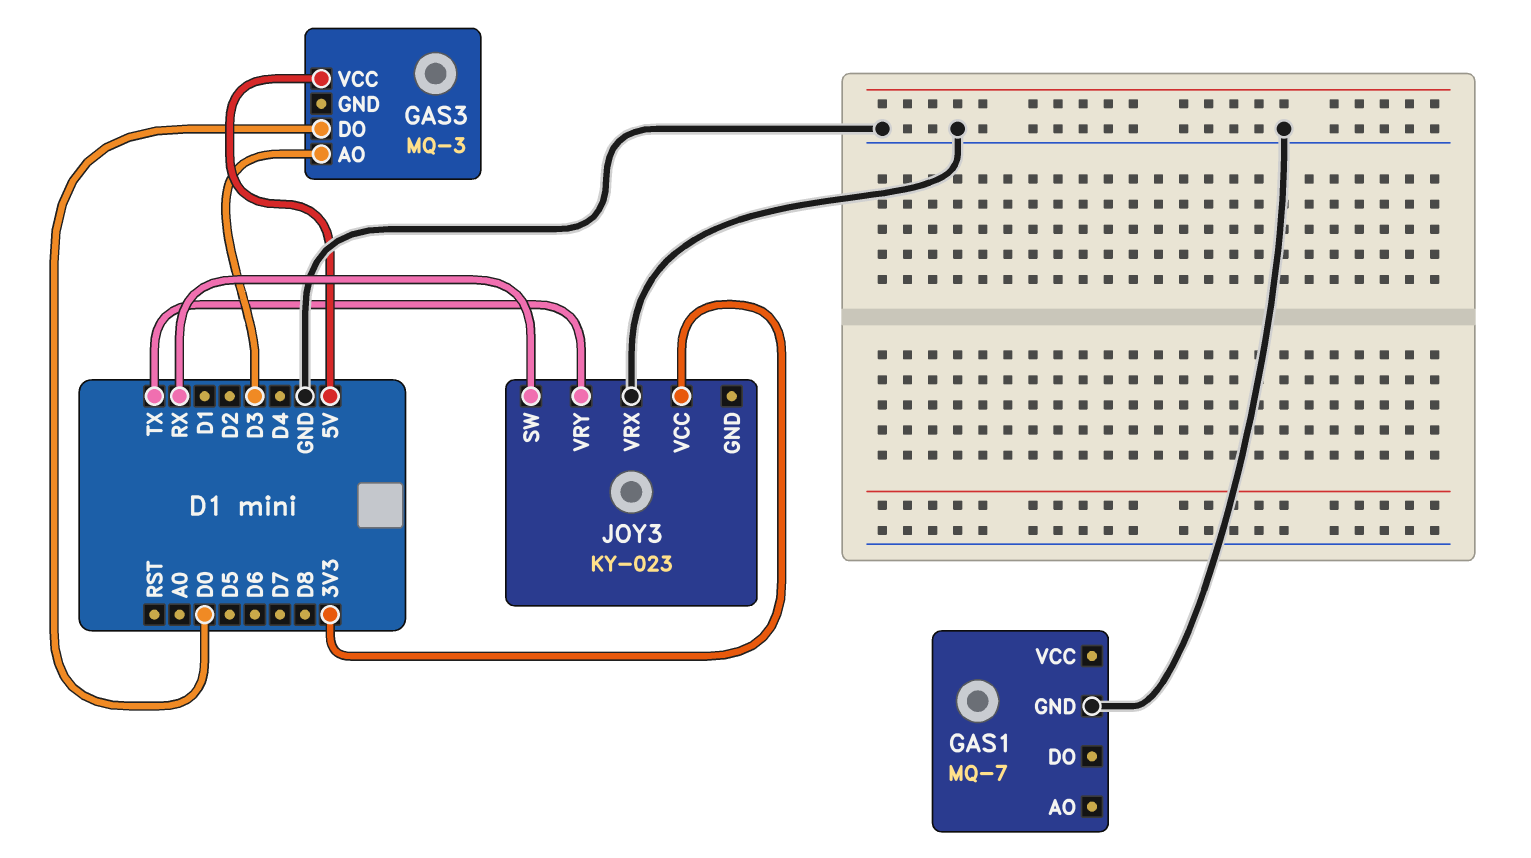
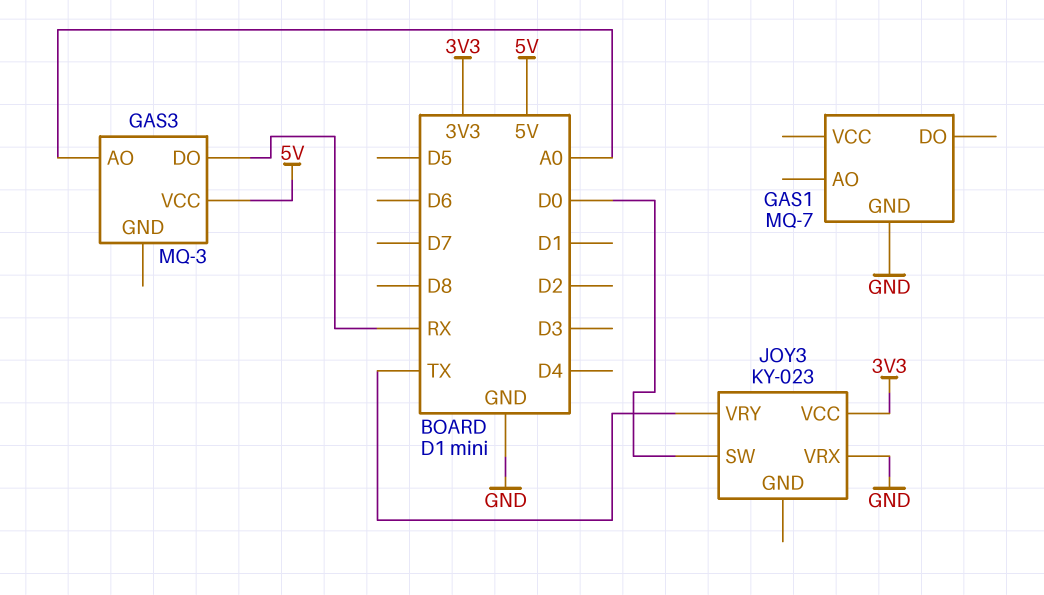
GAS3 pin AO: D3 -> A0
GAS3 pin DO: D0 -> RX
JOY3 pin SW: RX -> D0

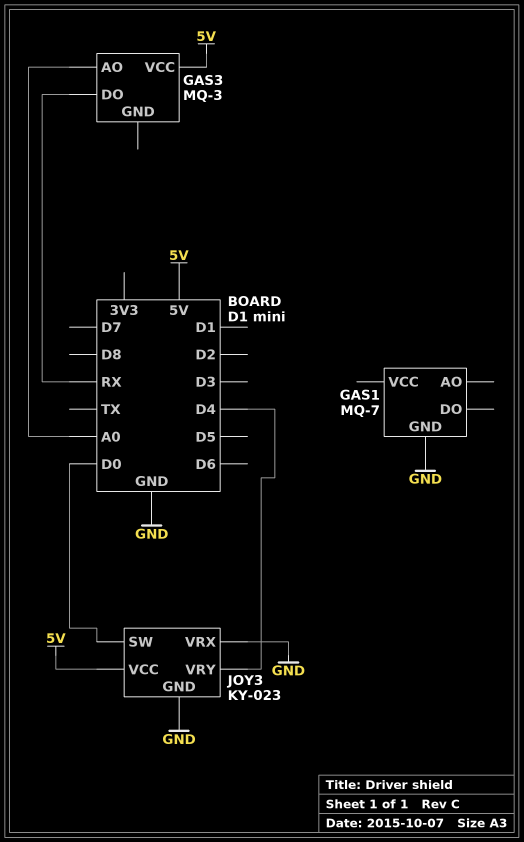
JOY3 pin GND: none -> GND
JOY3 pin VCC: 3V3 -> 5V
JOY3 pin VRY: TX -> D4

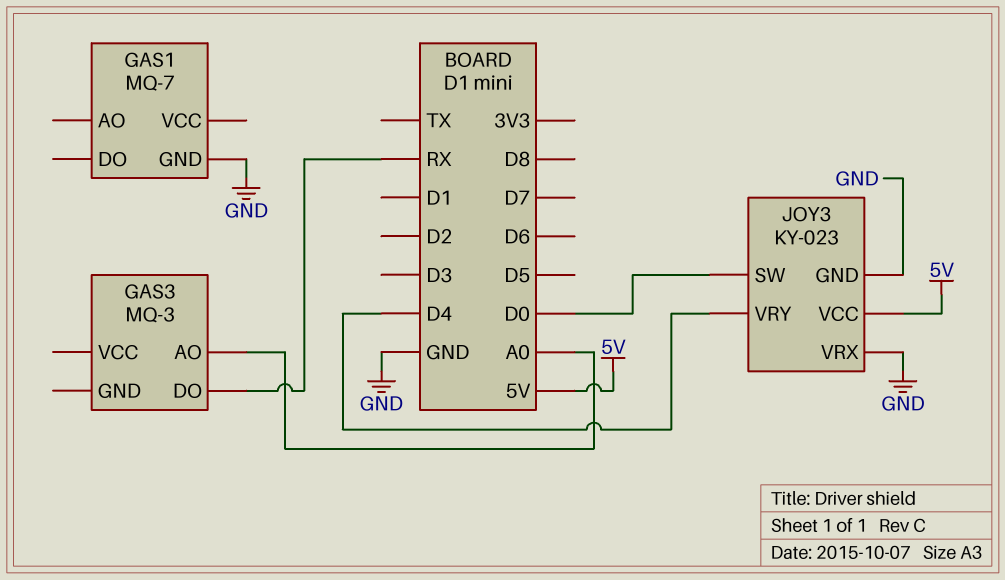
GAS3 pin VCC: 5V -> none

